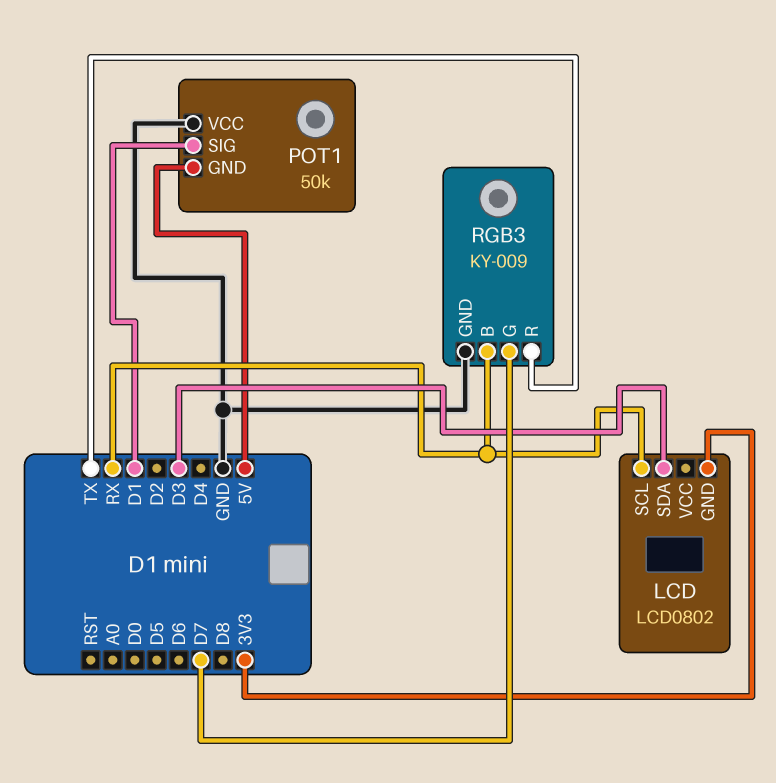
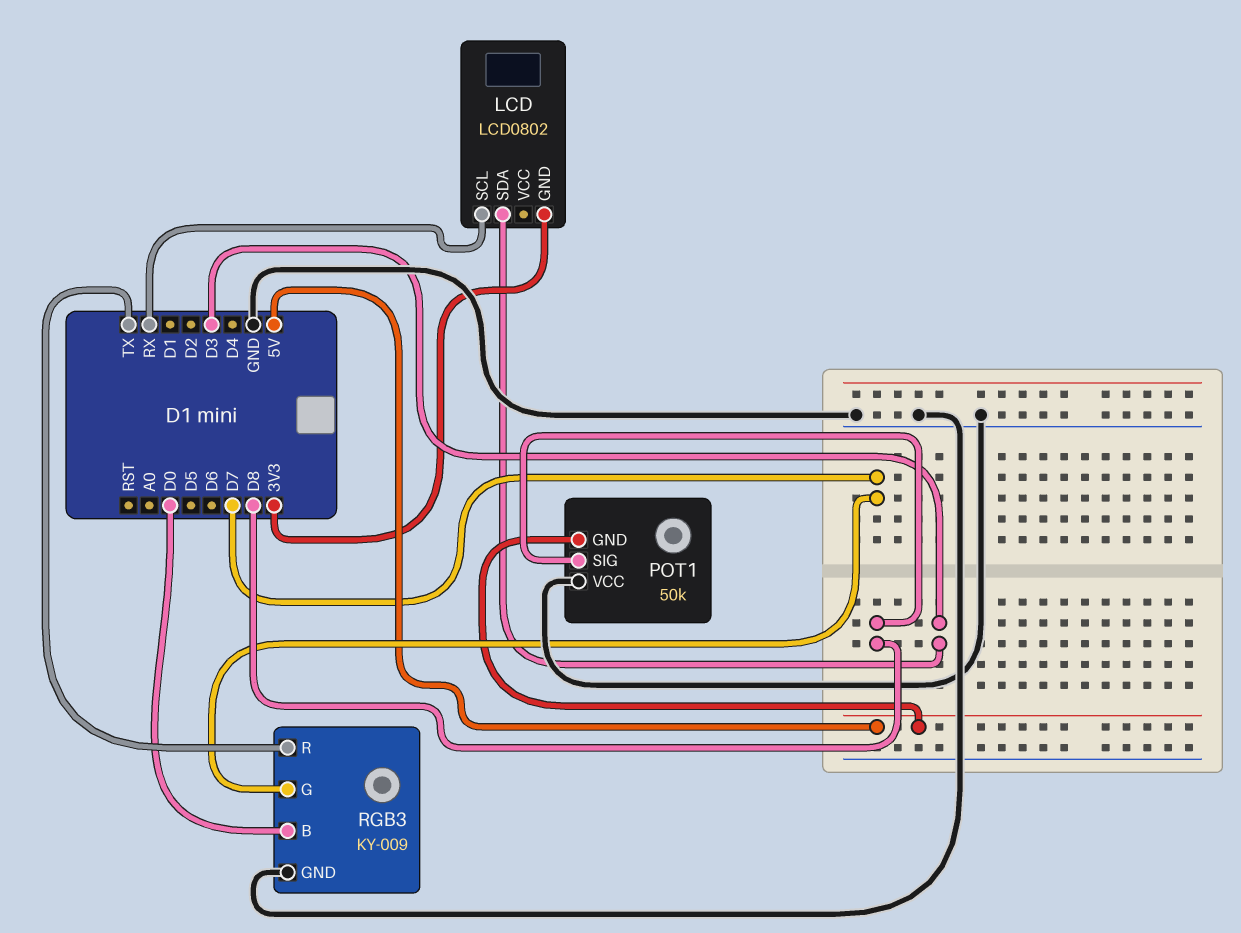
POT1 pin SIG: D1 -> D8
RGB3 pin B: RX -> D0

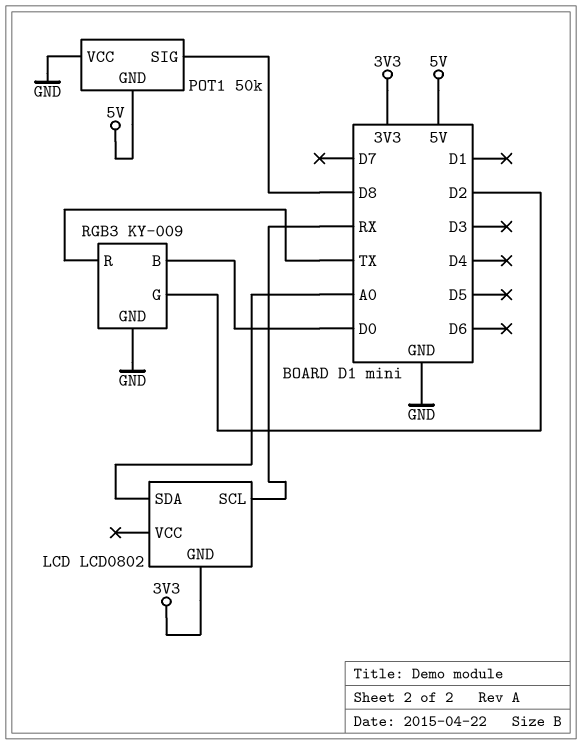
LCD pin SDA: D3 -> A0
RGB3 pin G: D7 -> D2

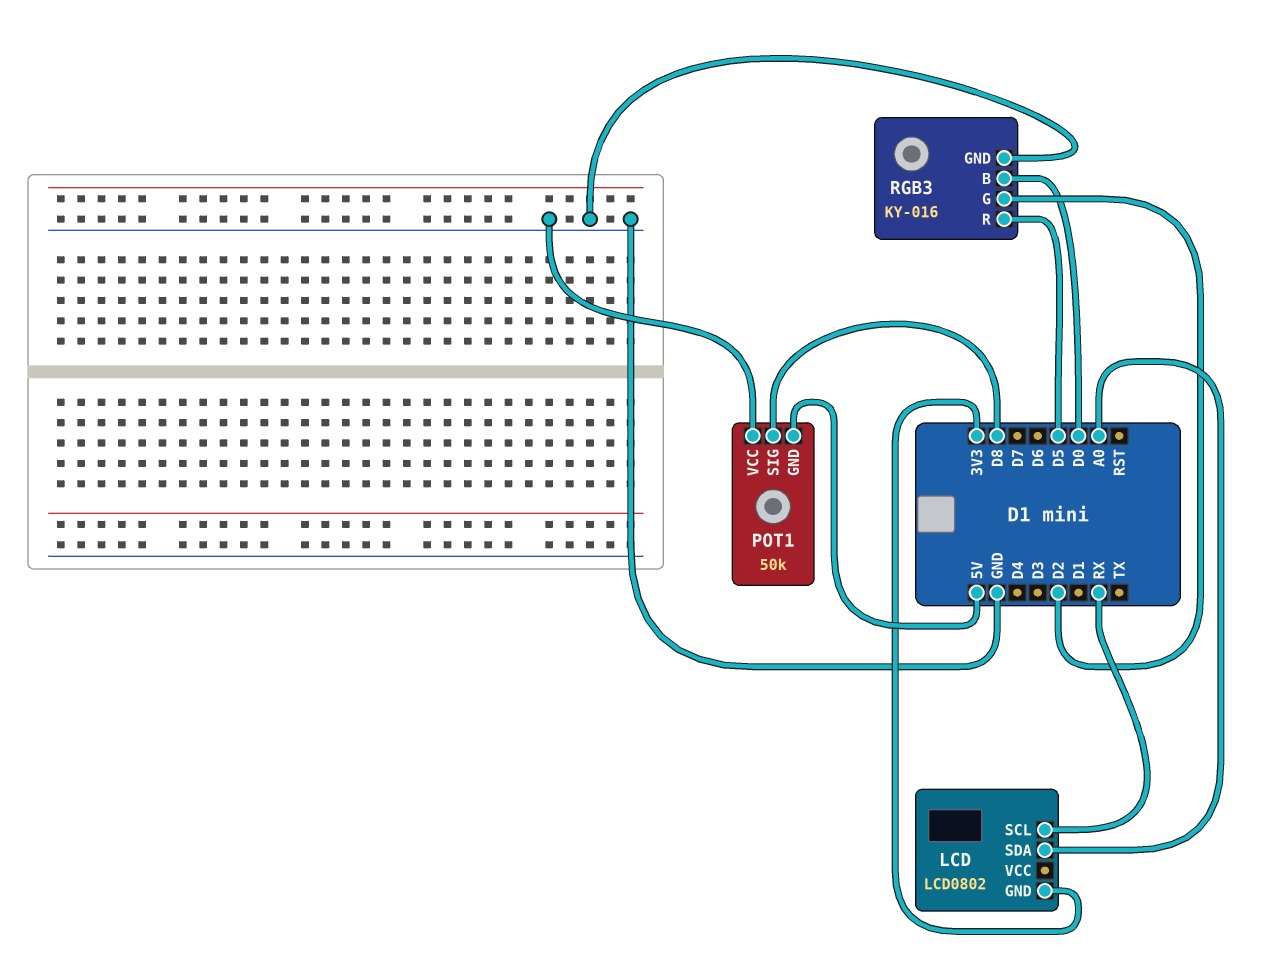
RGB3: KY-009 -> KY-016
RGB3 pin R: TX -> D5

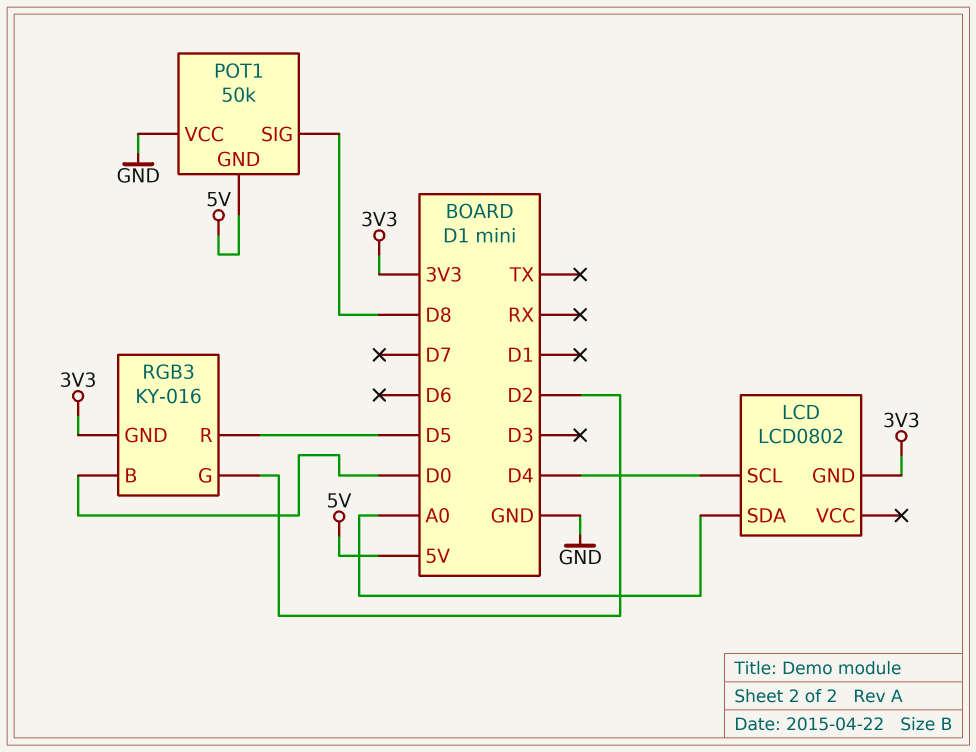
LCD pin SCL: RX -> D4
RGB3 pin GND: GND -> 3V3

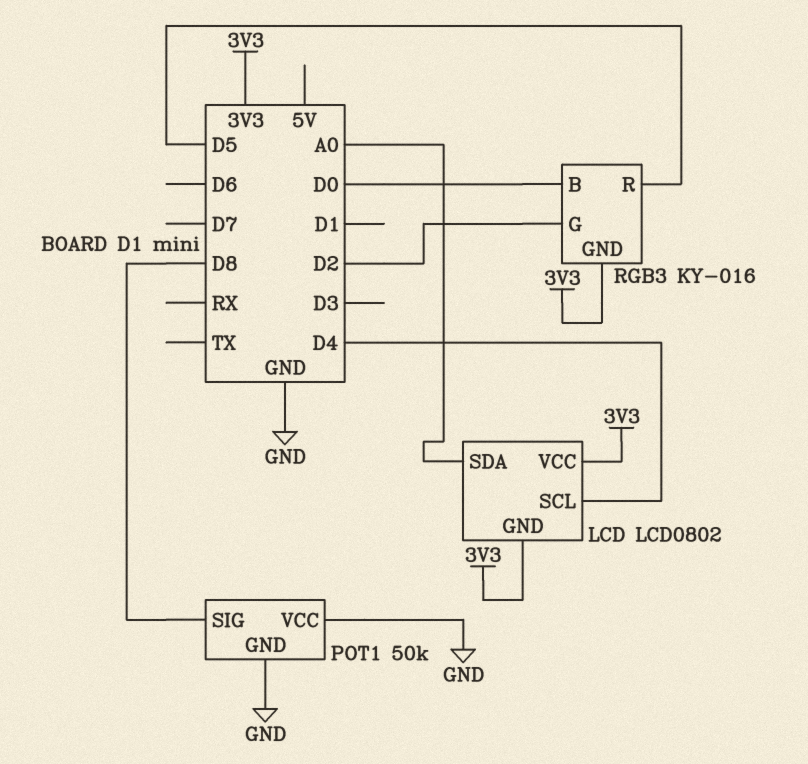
LCD pin VCC: none -> 3V3
POT1 pin GND: 5V -> GND

